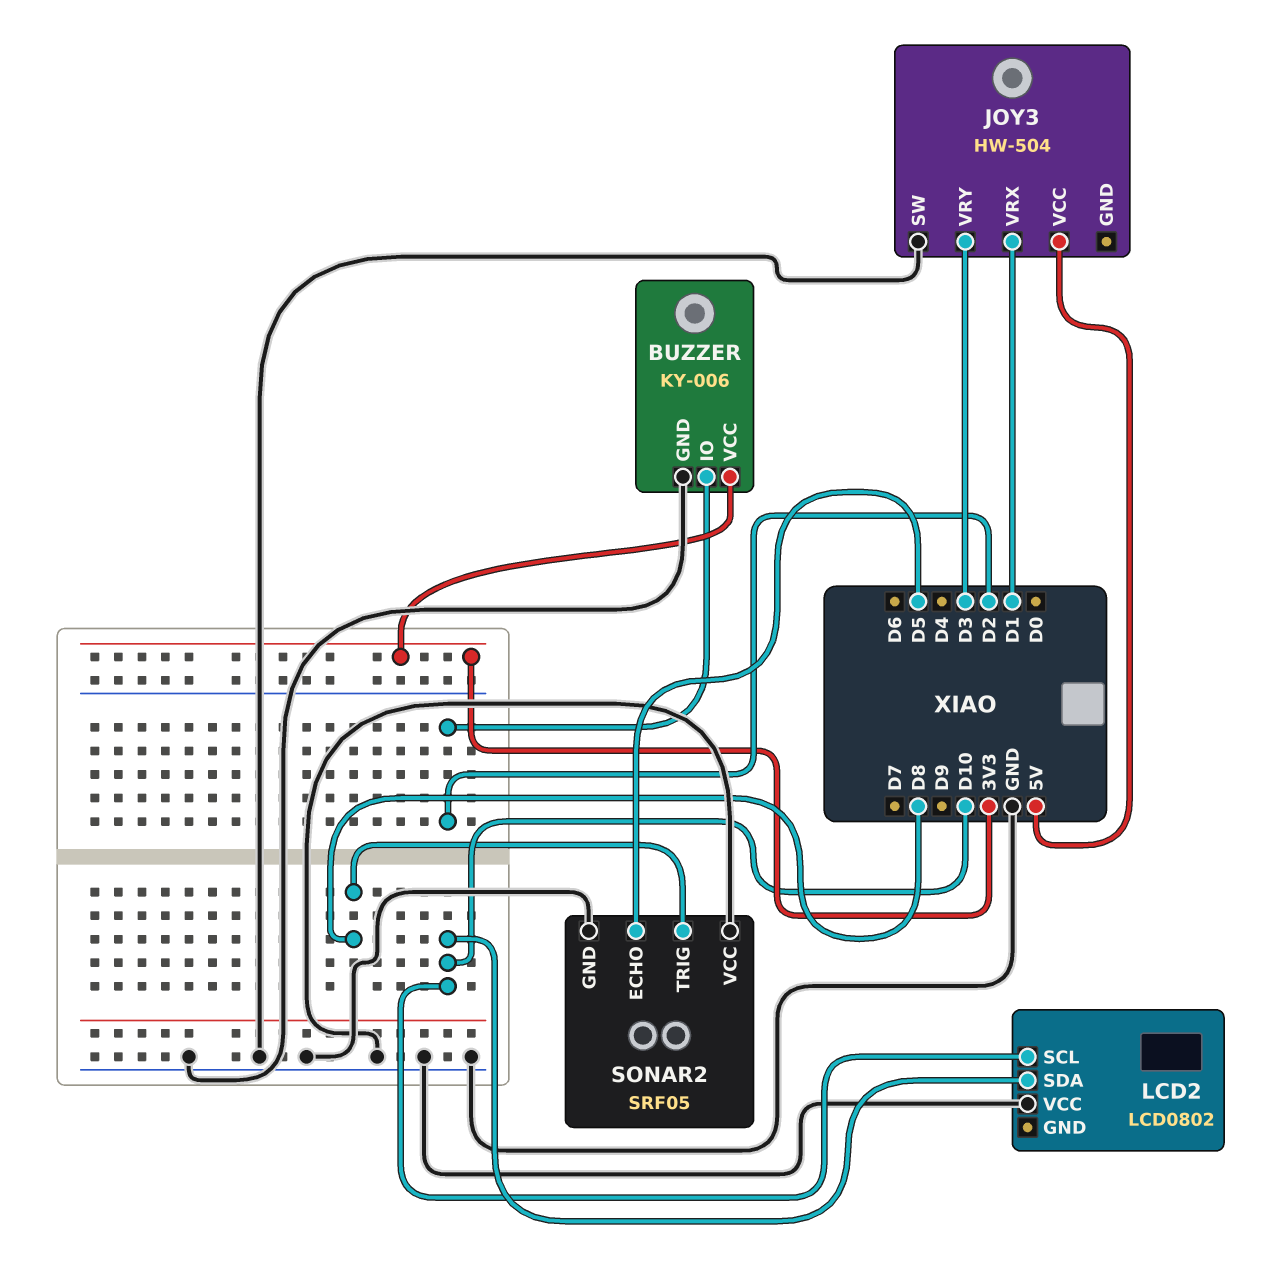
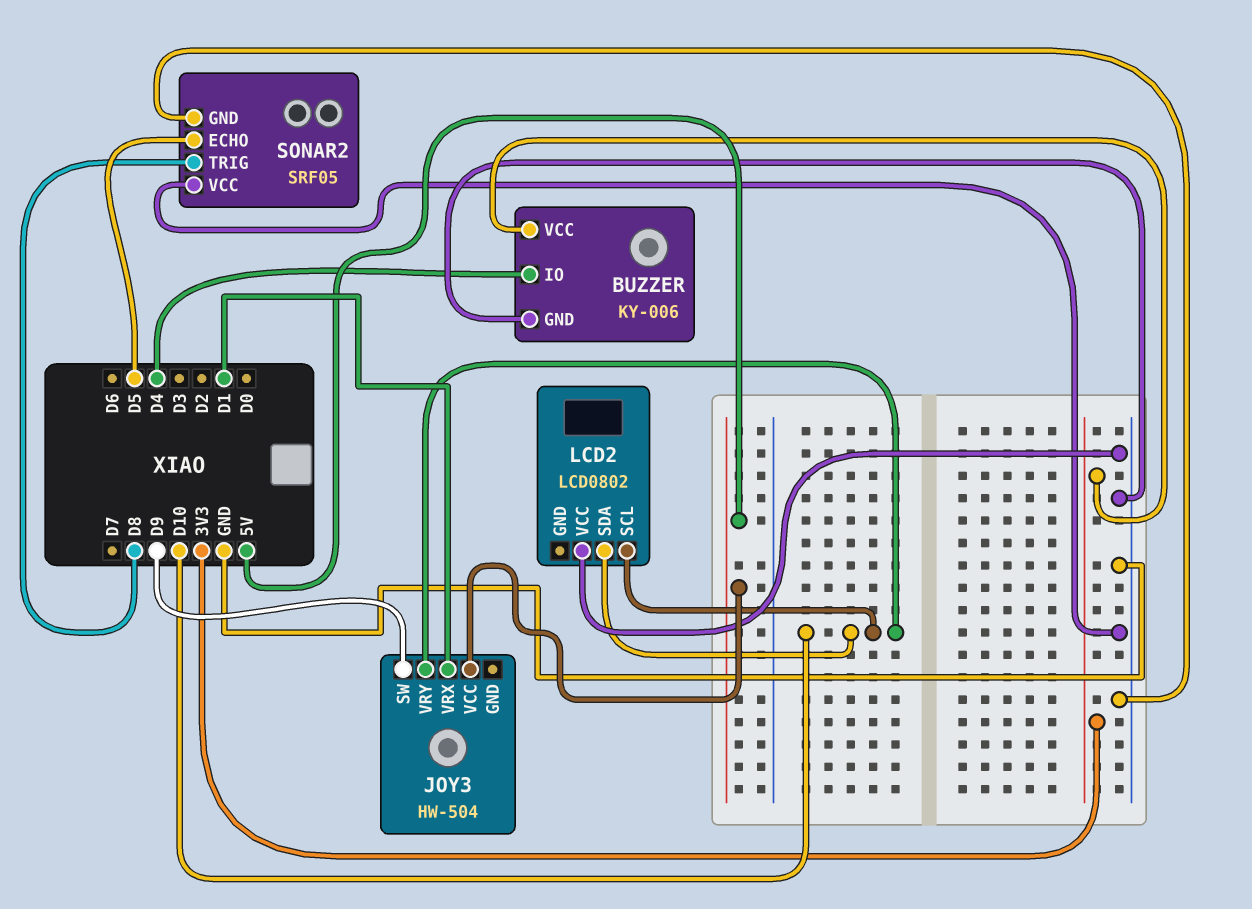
BUZZER pin IO: D2 -> D4
JOY3 pin SW: GND -> D9
JOY3 pin VRY: D3 -> D10

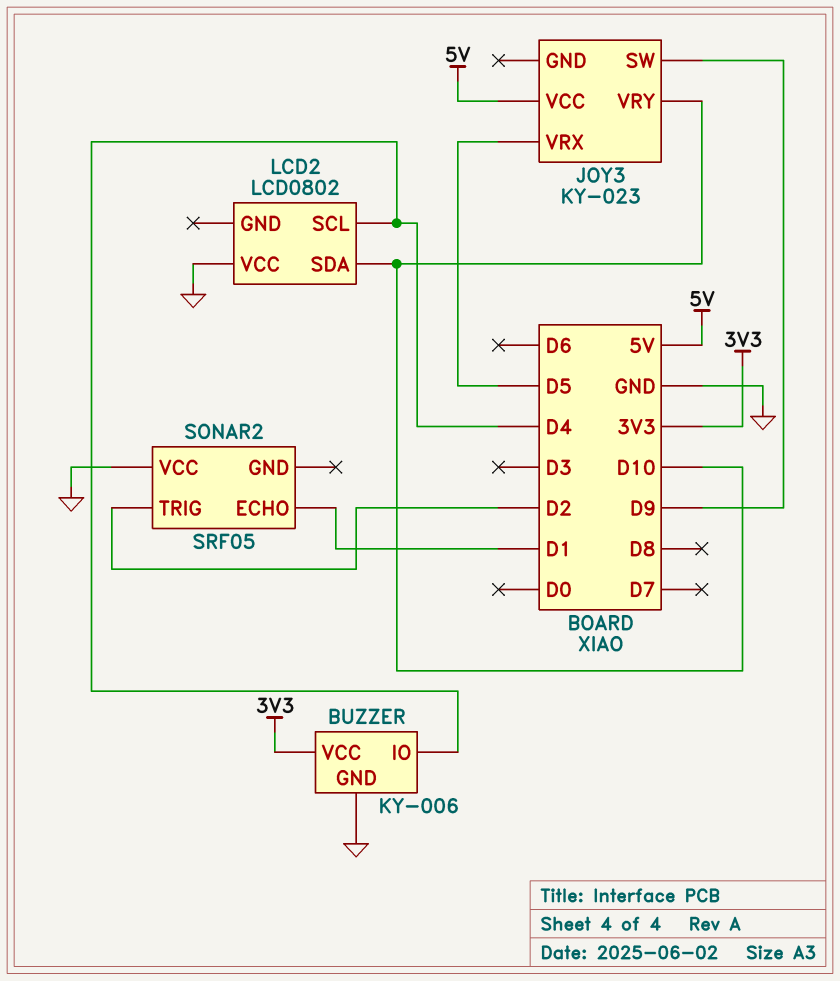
JOY3: HW-504 -> KY-023
JOY3 pin VRX: D1 -> D5
LCD2 pin SCL: D10 -> D4
SONAR2 pin ECHO: D5 -> D1
SONAR2 pin GND: GND -> none
SONAR2 pin TRIG: D8 -> D2

